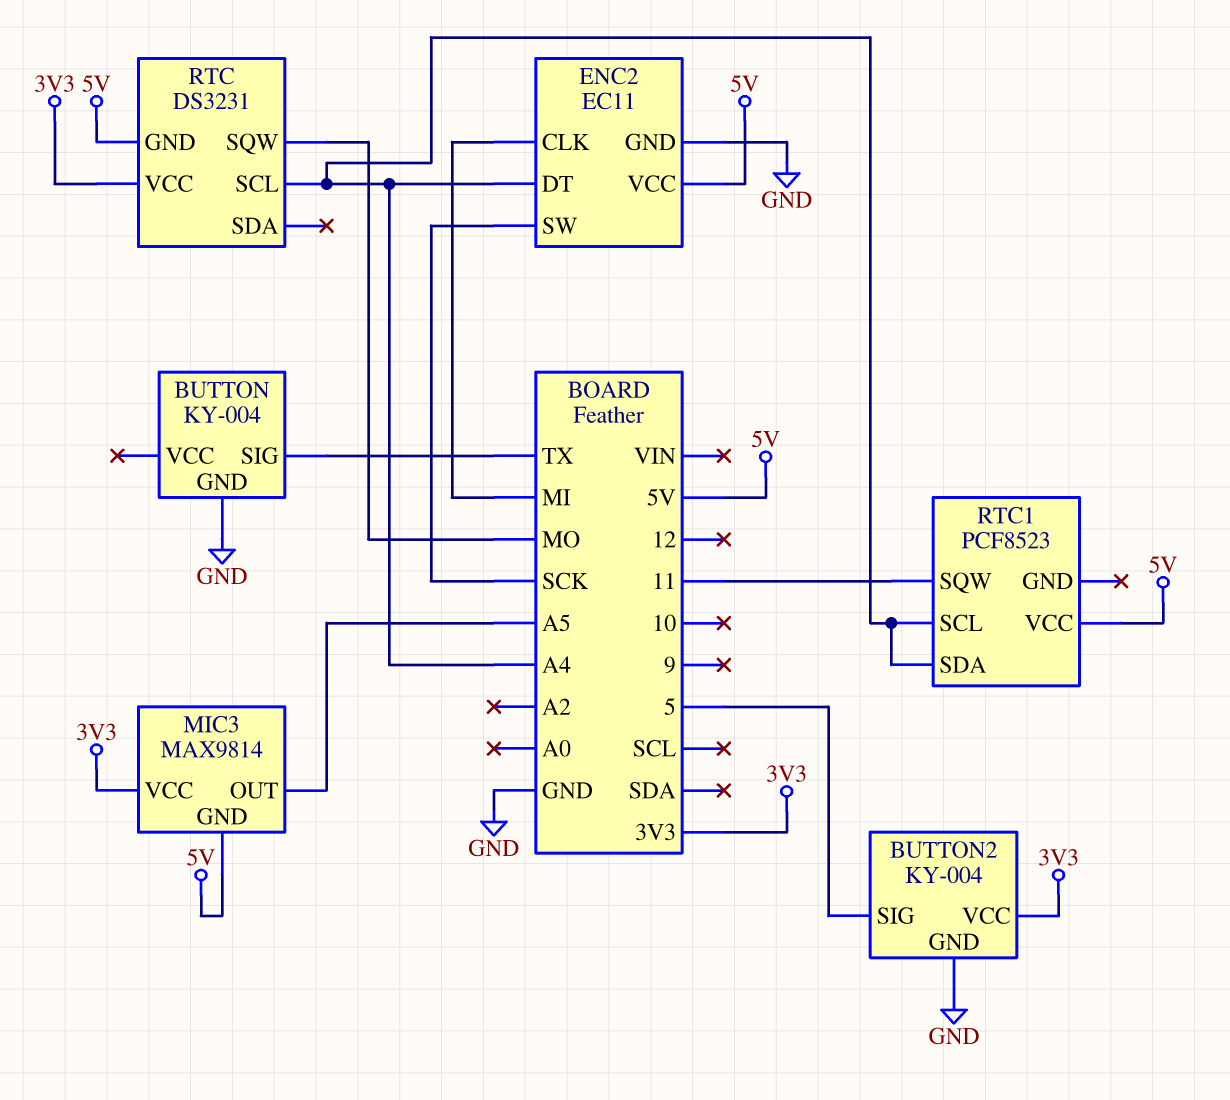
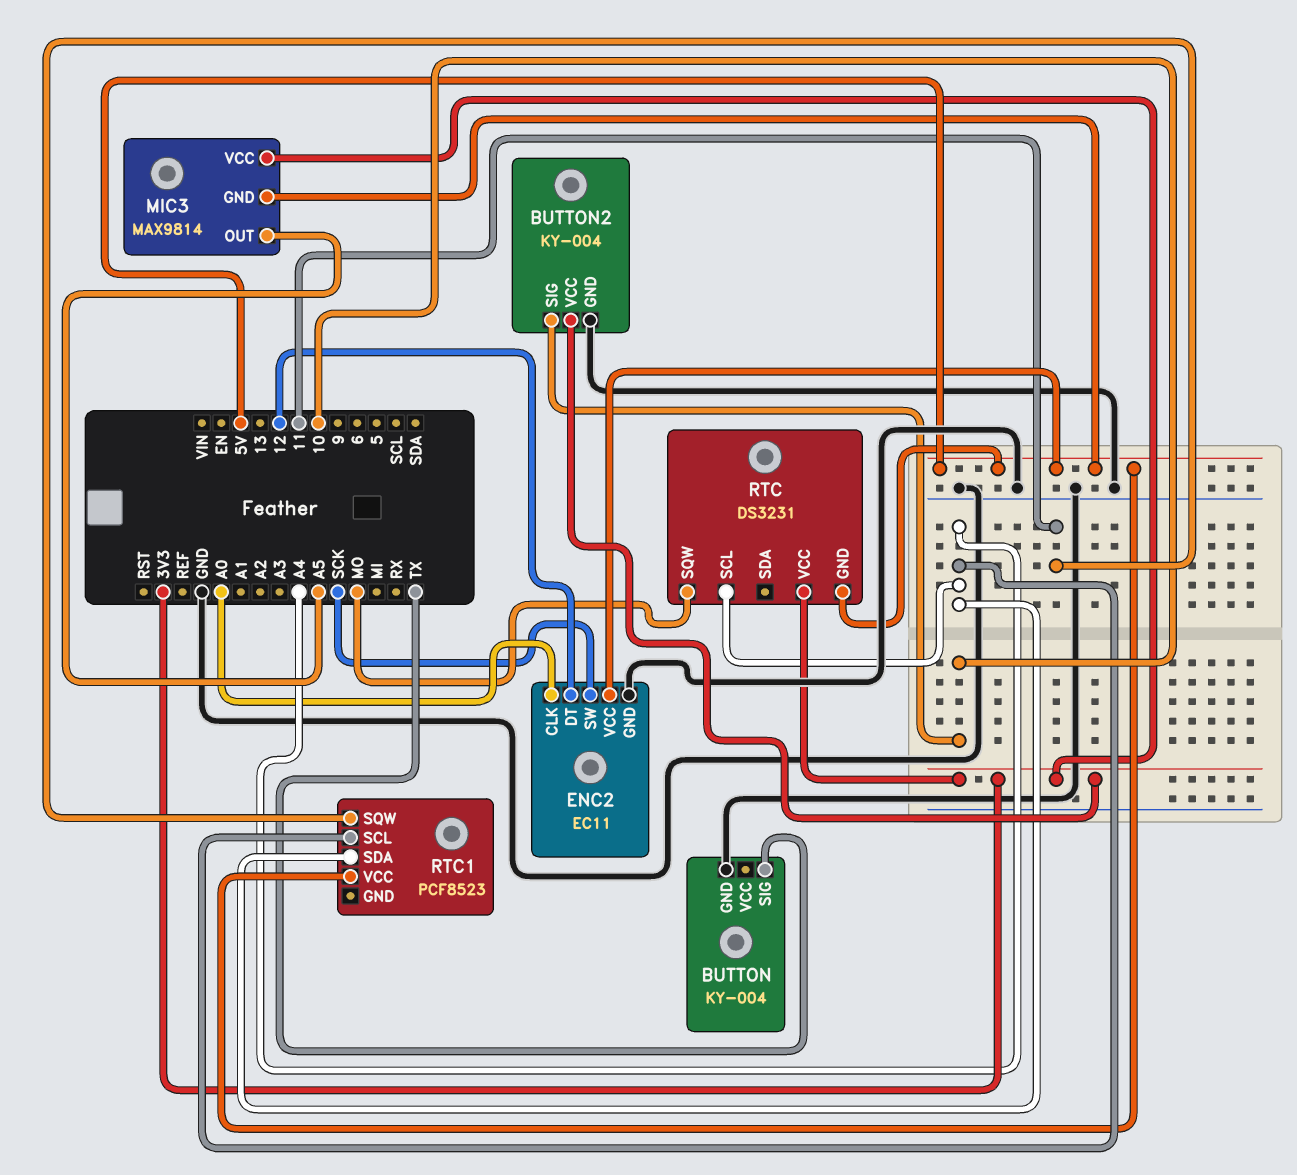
BUTTON2 pin SIG: 5 -> 10
ENC2 pin CLK: MI -> A0
ENC2 pin DT: A4 -> 12

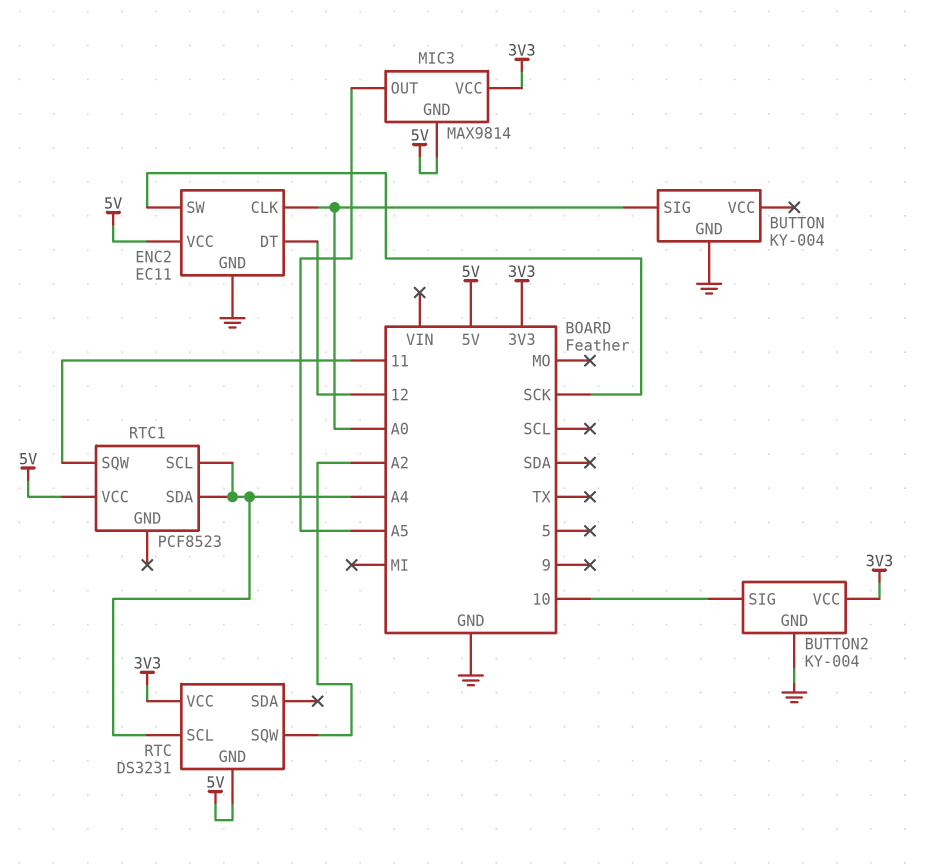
BUTTON pin SIG: TX -> A0
RTC pin SQW: MO -> A2

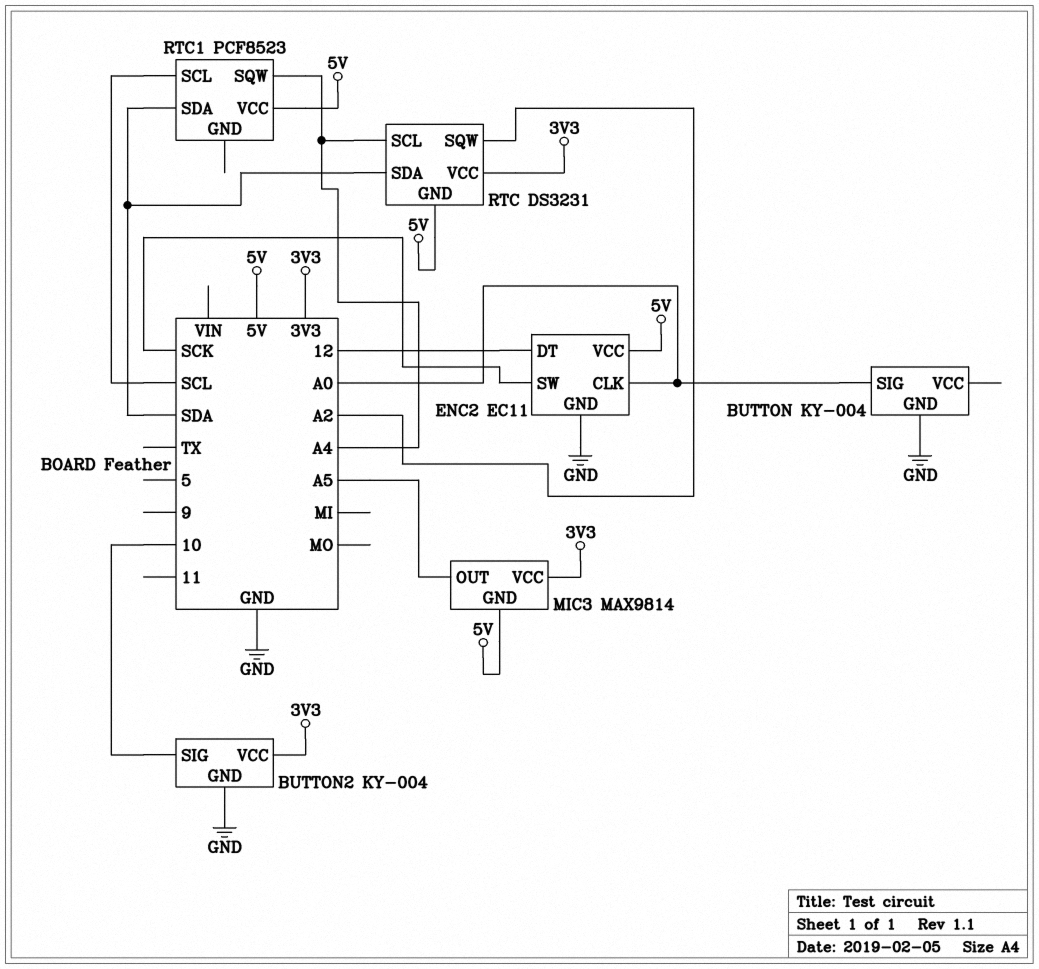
RTC pin SDA: none -> SDA
RTC1 pin SCL: A4 -> SCL
RTC1 pin SDA: A4 -> SDA
RTC1 pin SQW: 11 -> A4

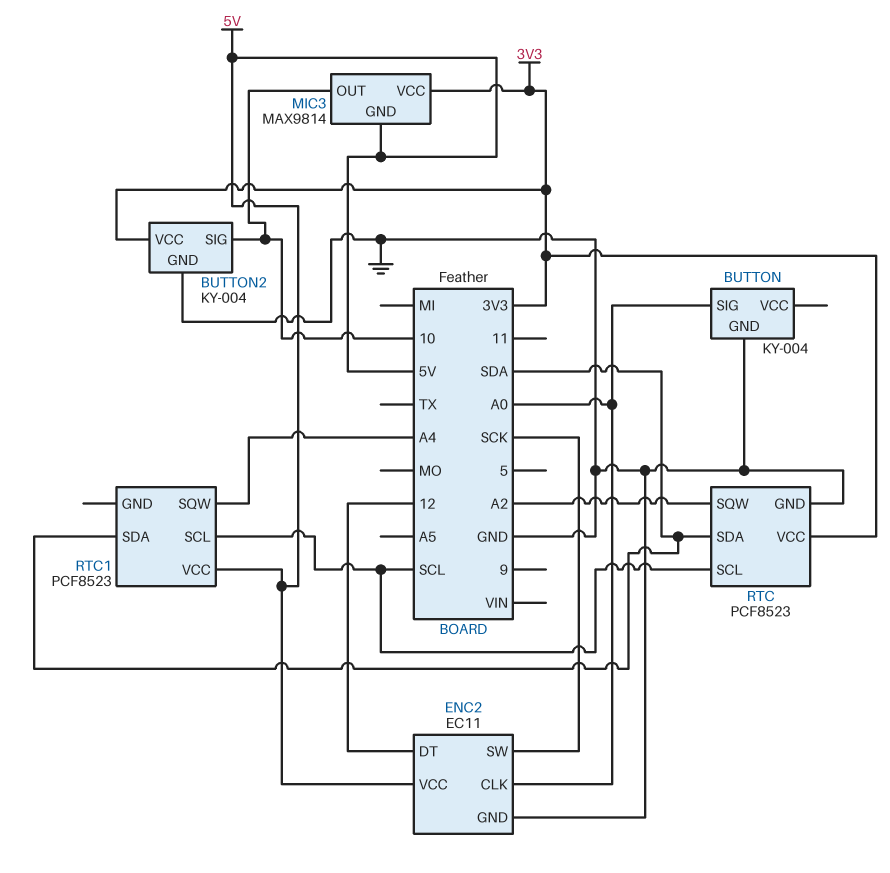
MIC3 pin OUT: A5 -> 10
RTC: DS3231 -> PCF8523
RTC pin GND: 5V -> GND
RTC pin SCL: A4 -> SCL

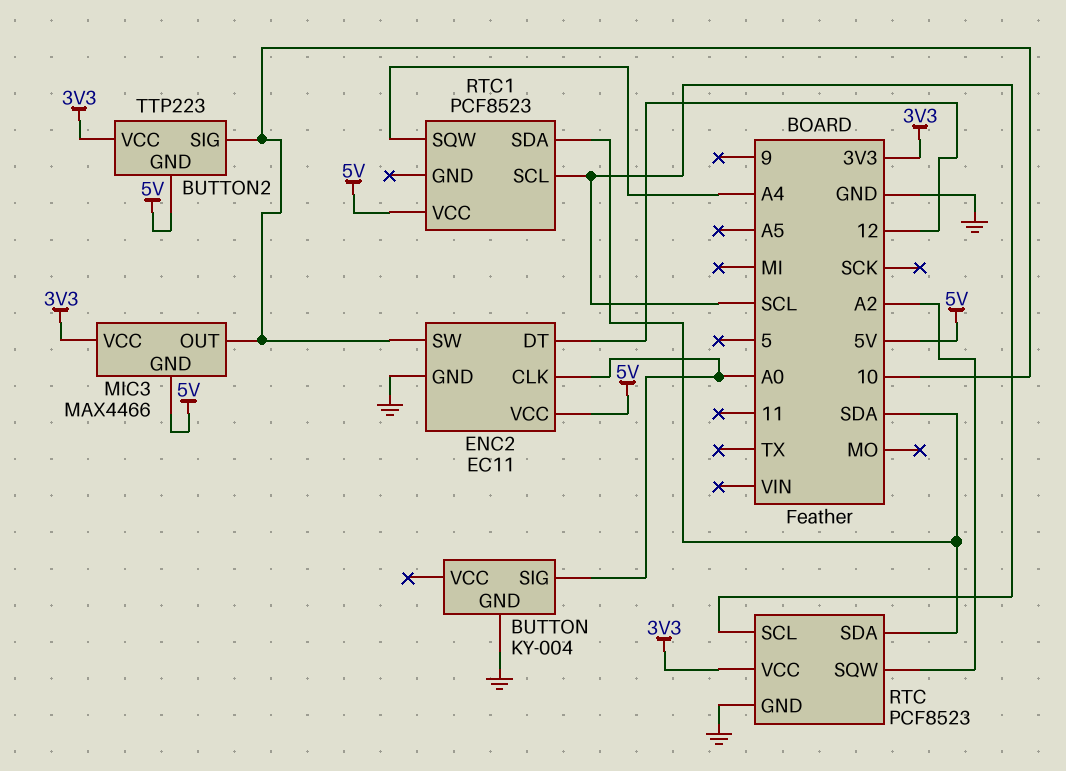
BUTTON2: KY-004 -> TTP223
BUTTON2 pin GND: GND -> 5V
ENC2 pin SW: SCK -> 10
MIC3: MAX9814 -> MAX4466

